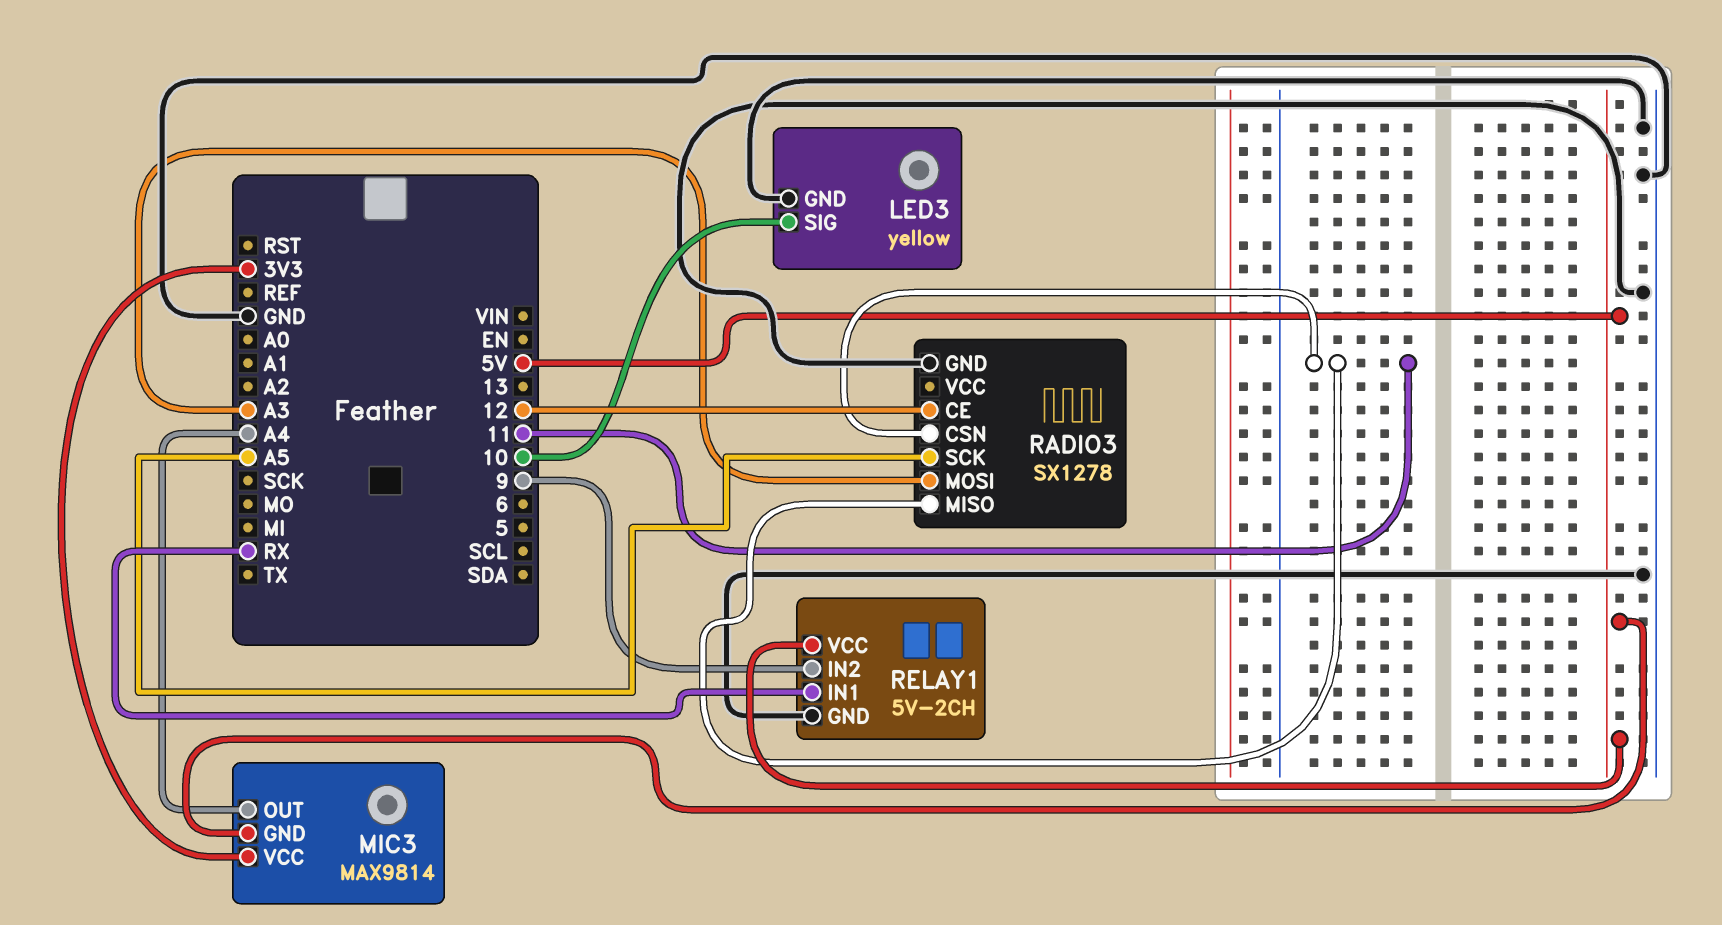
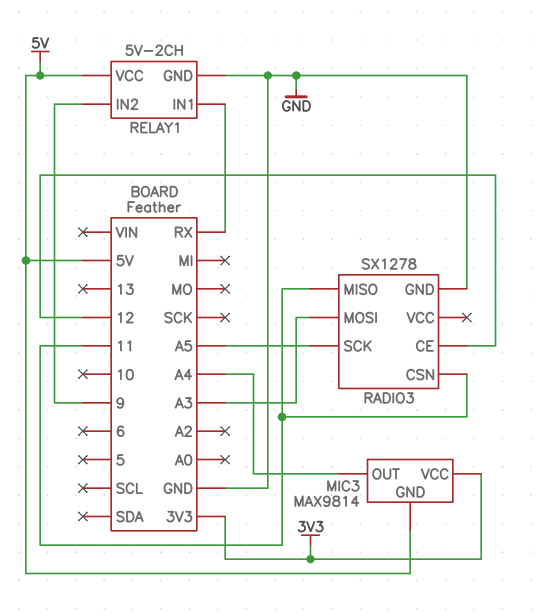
LED3: yellow -> none
LED3 pin GND: GND -> none
LED3 pin SIG: 10 -> none

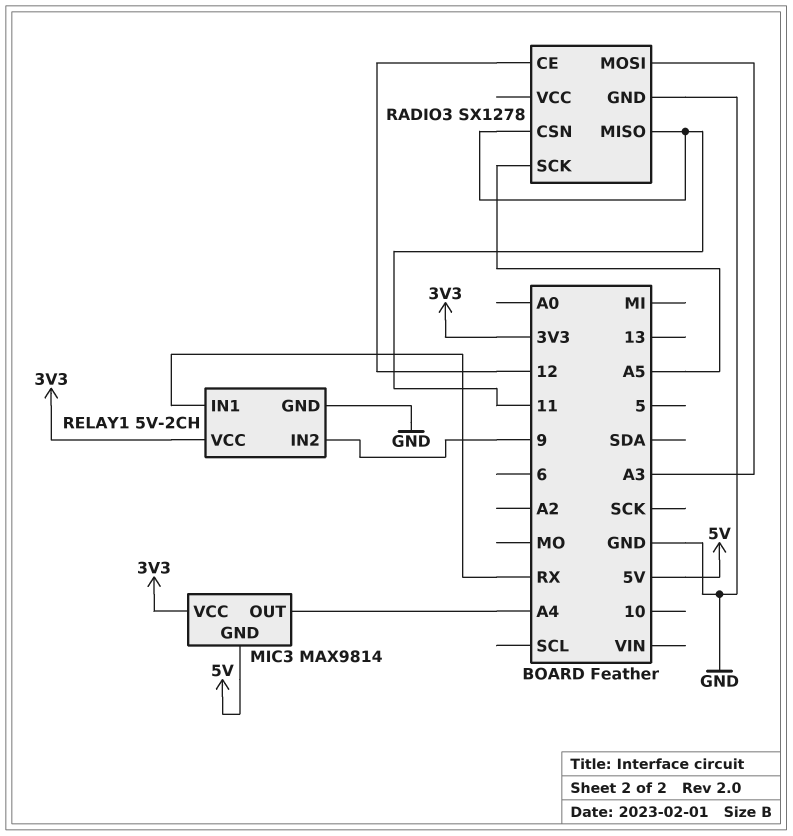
RELAY1 pin VCC: 5V -> 3V3

